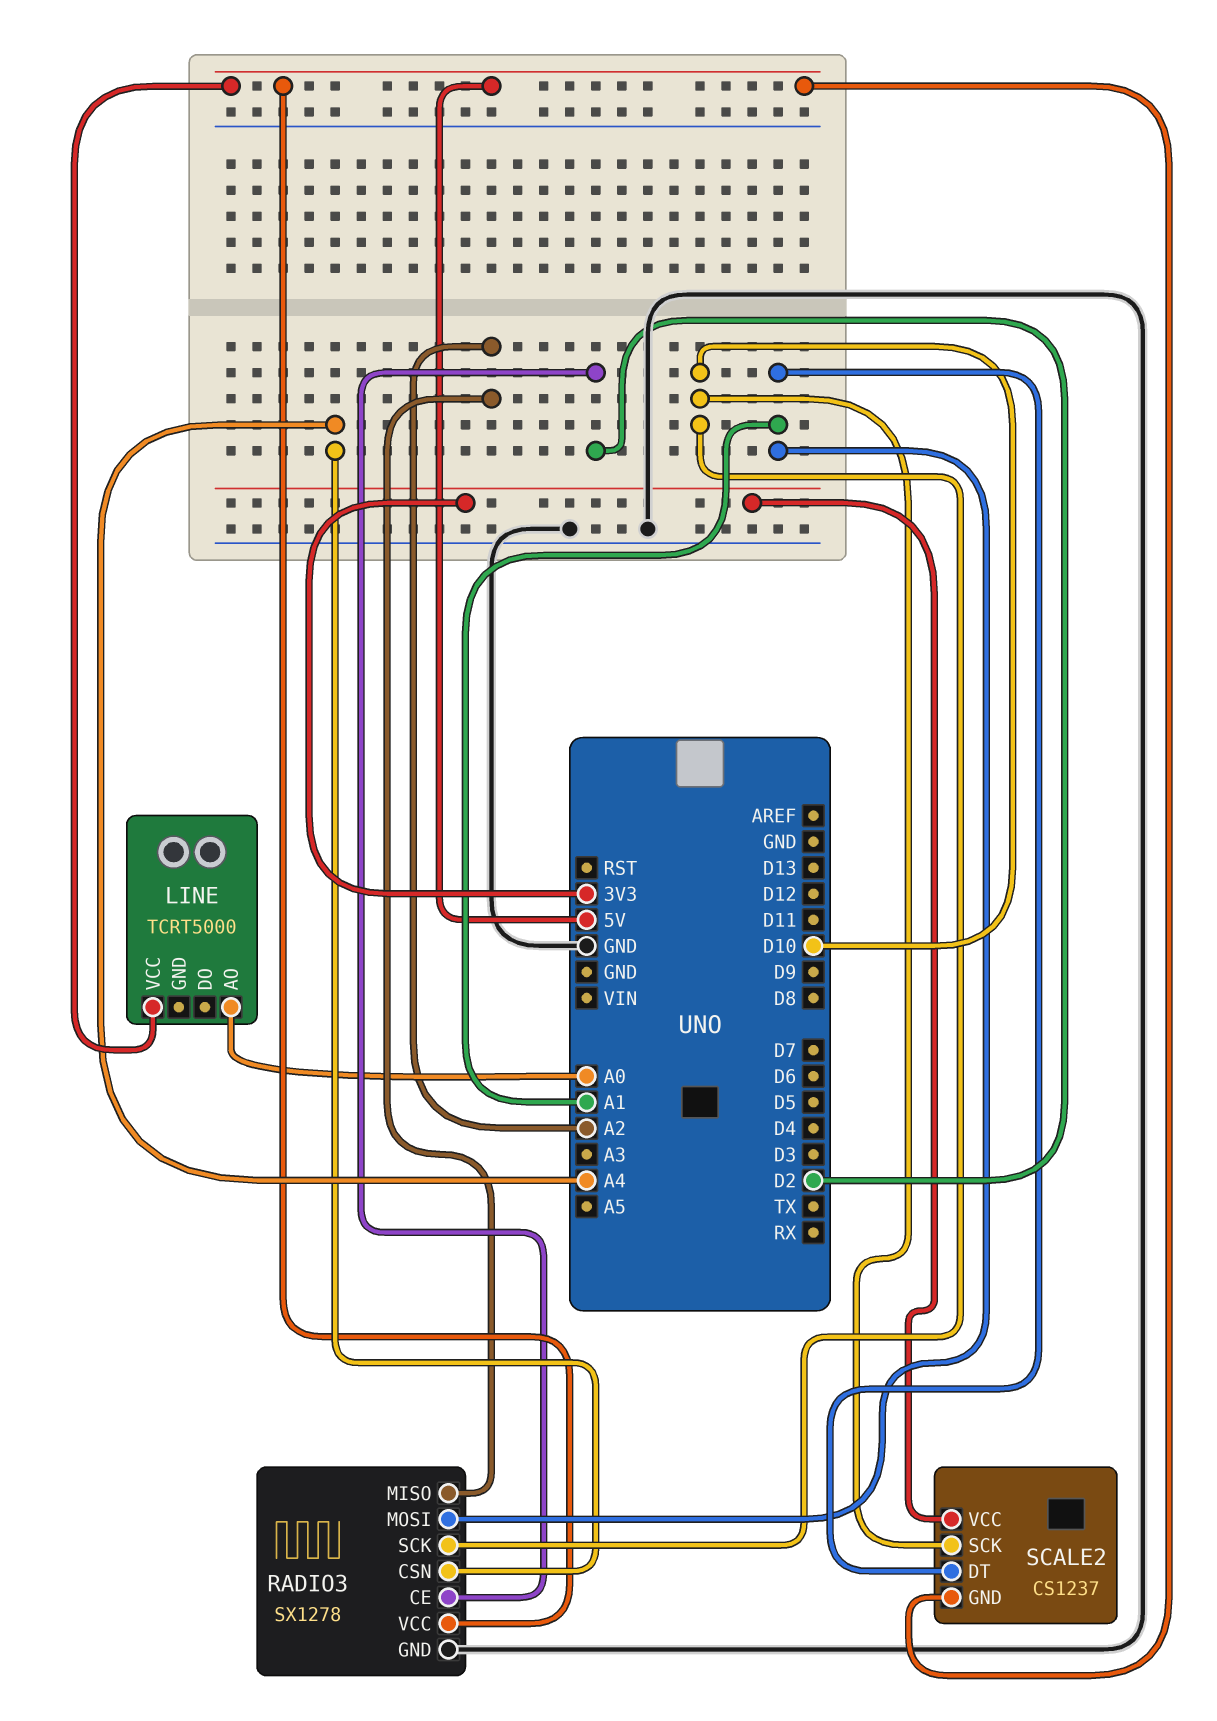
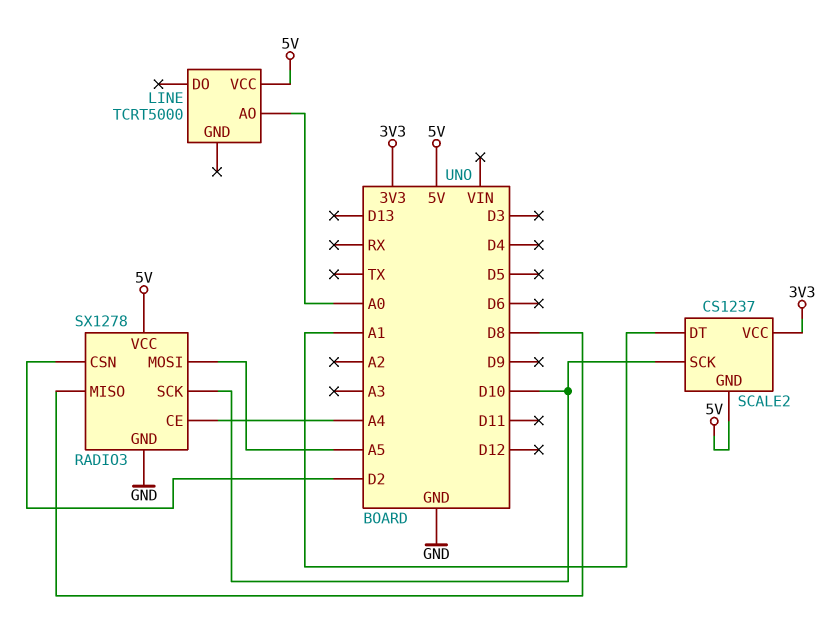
RADIO3 pin CE: D2 -> A4
RADIO3 pin CSN: A4 -> D2
RADIO3 pin MISO: A2 -> D8
RADIO3 pin MOSI: A1 -> A5

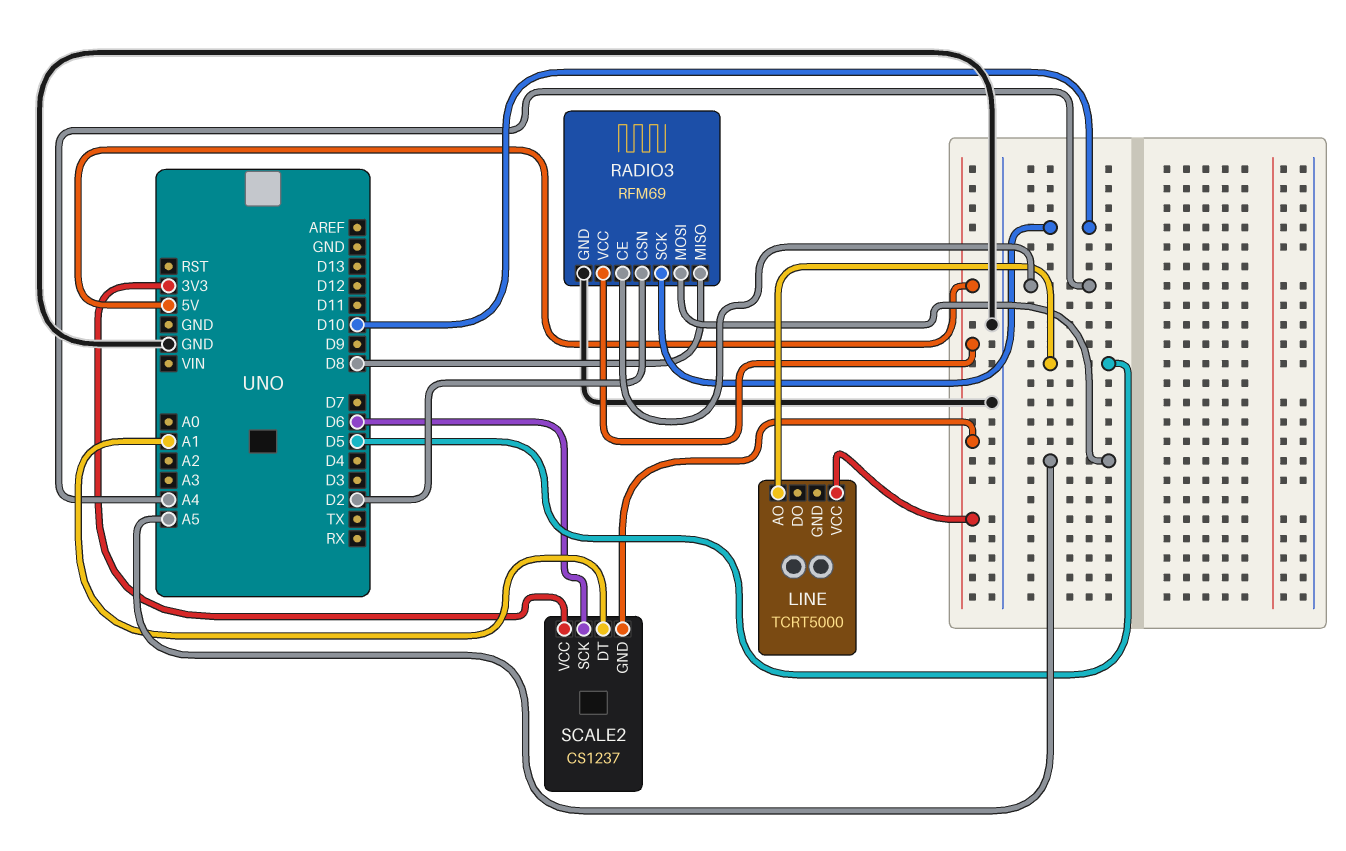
LINE pin AO: A0 -> D5
RADIO3: SX1278 -> RFM69
SCALE2 pin SCK: D10 -> D6

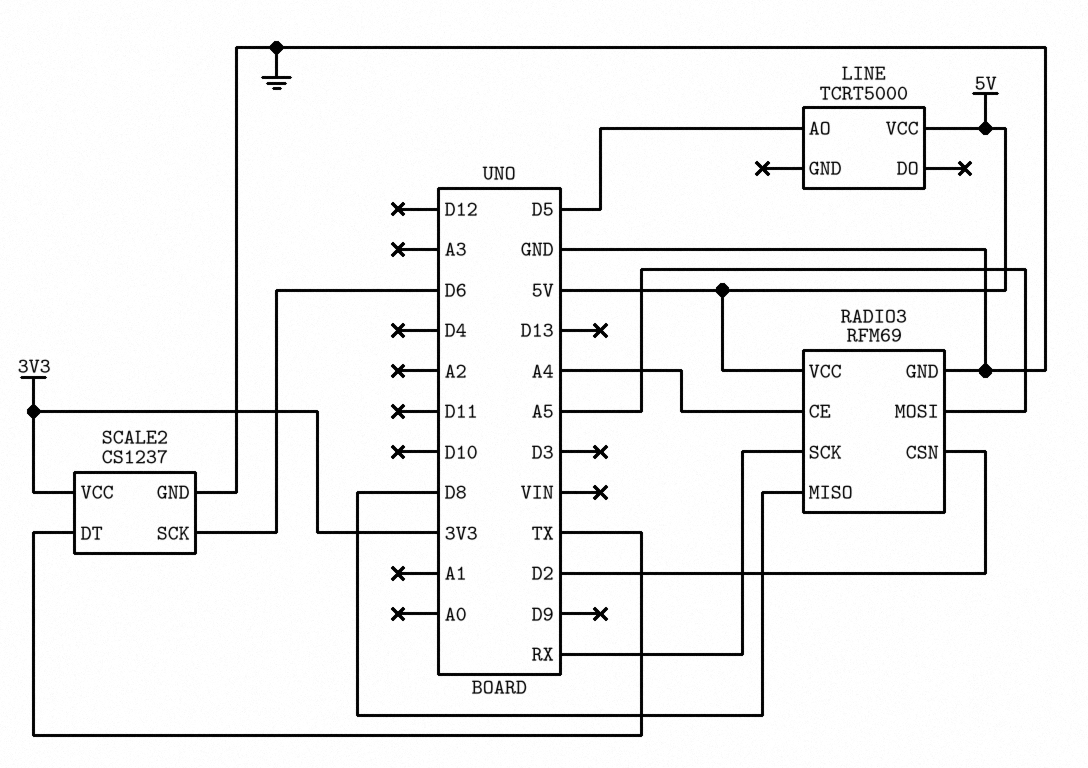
RADIO3 pin SCK: D10 -> RX
SCALE2 pin DT: A1 -> TX
SCALE2 pin GND: 5V -> GND

